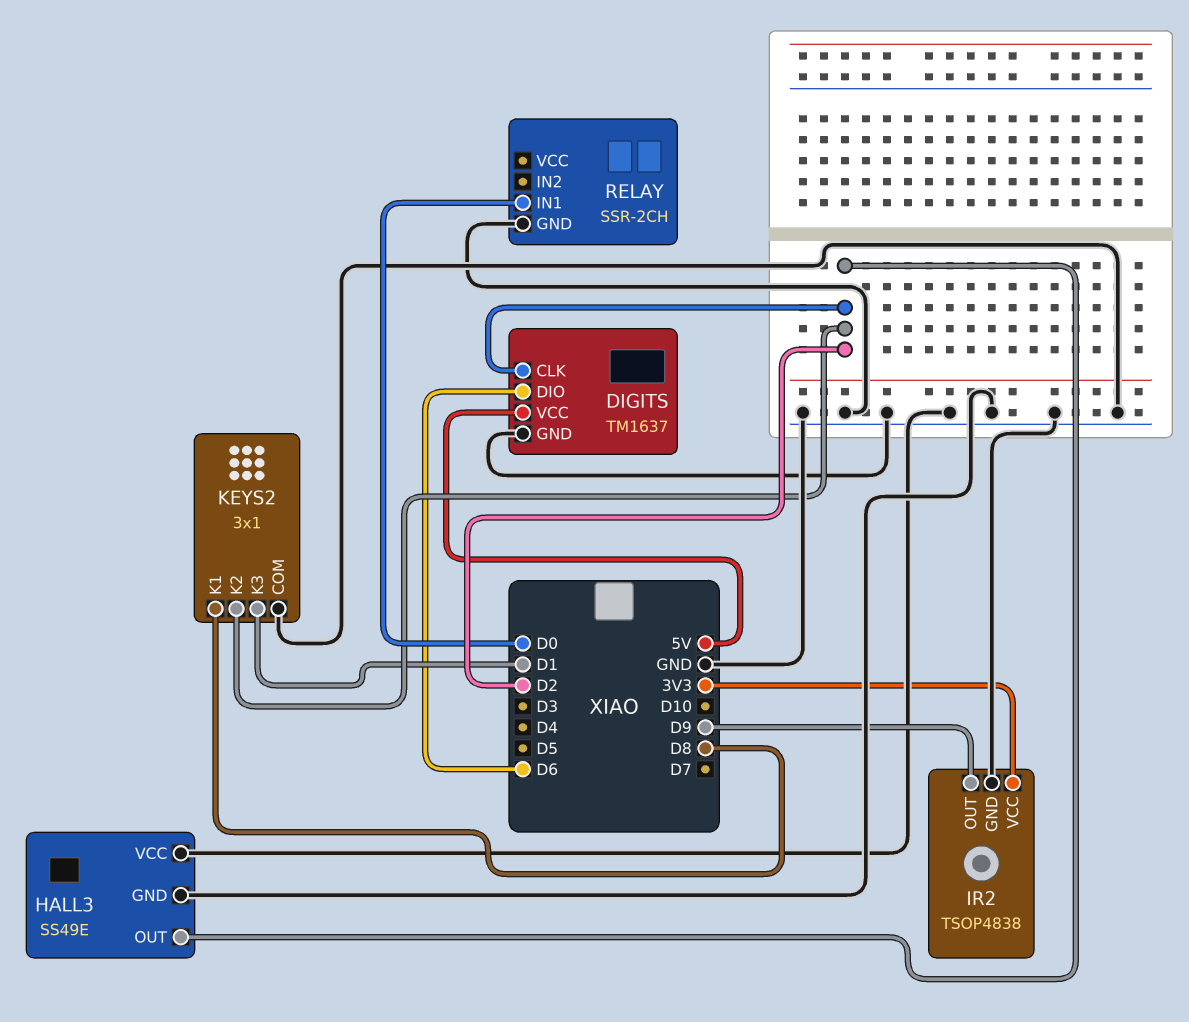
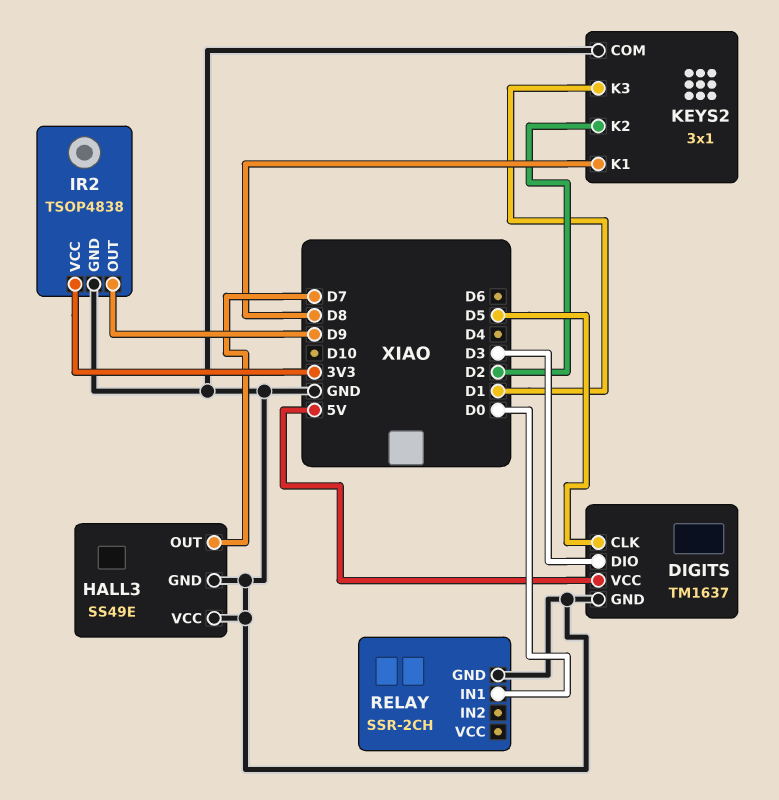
DIGITS pin CLK: D2 -> D5
DIGITS pin DIO: D6 -> D3
HALL3 pin OUT: D2 -> D7

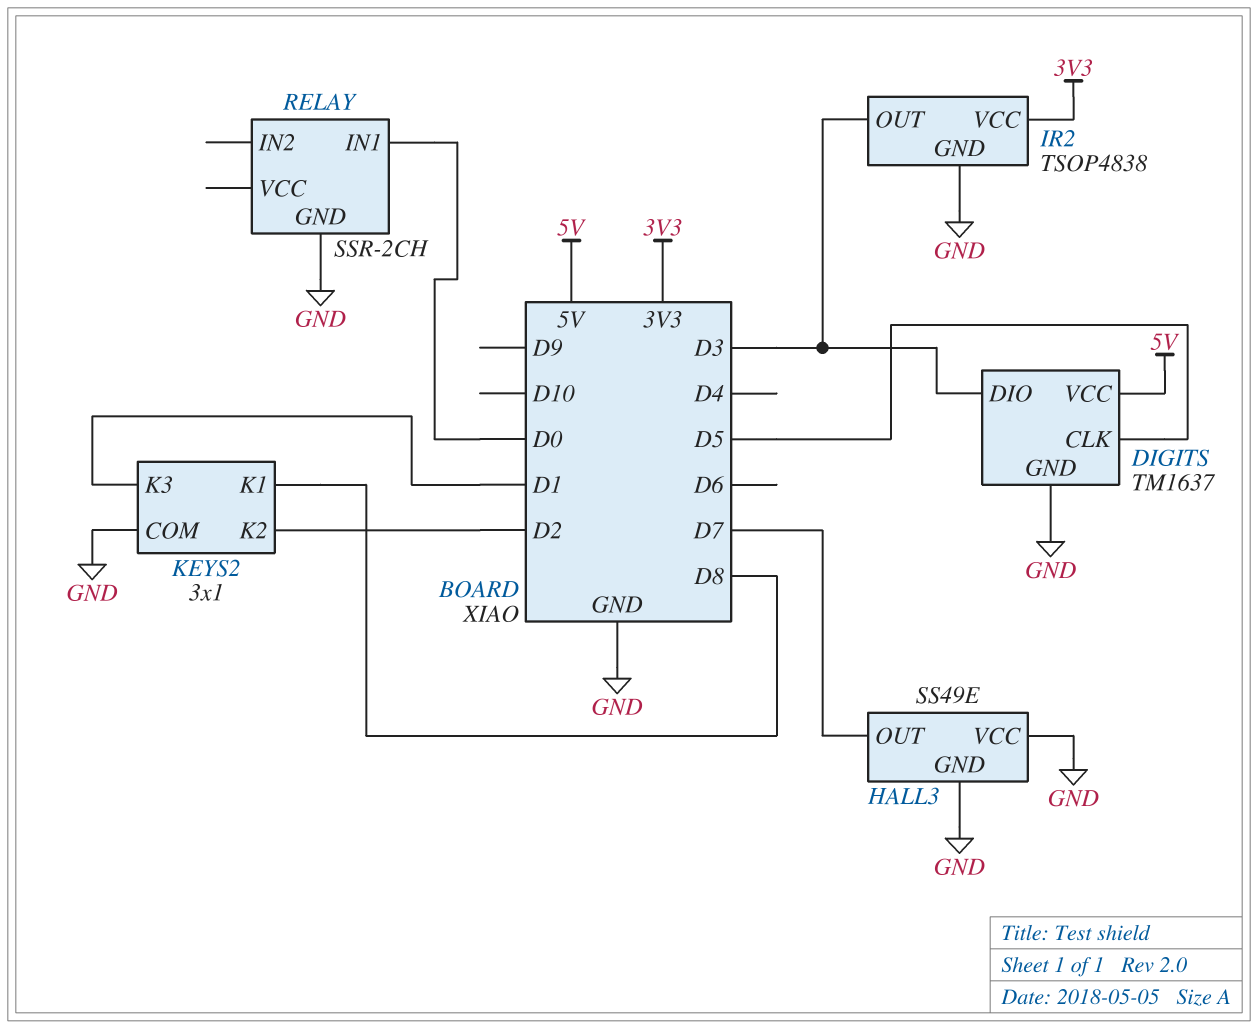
IR2 pin OUT: D9 -> D3

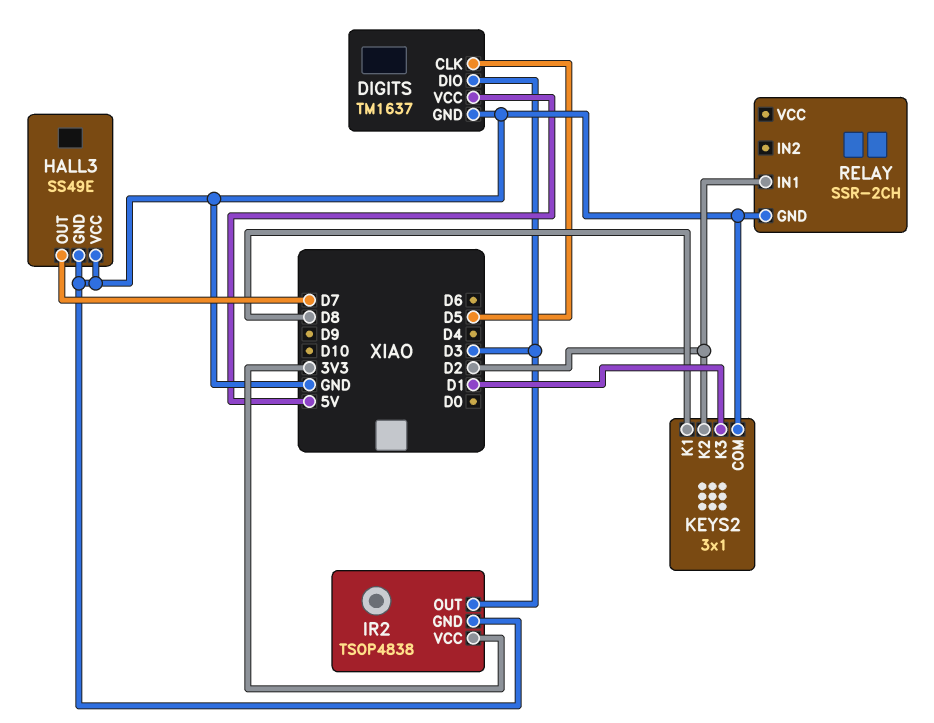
RELAY pin IN1: D0 -> D2

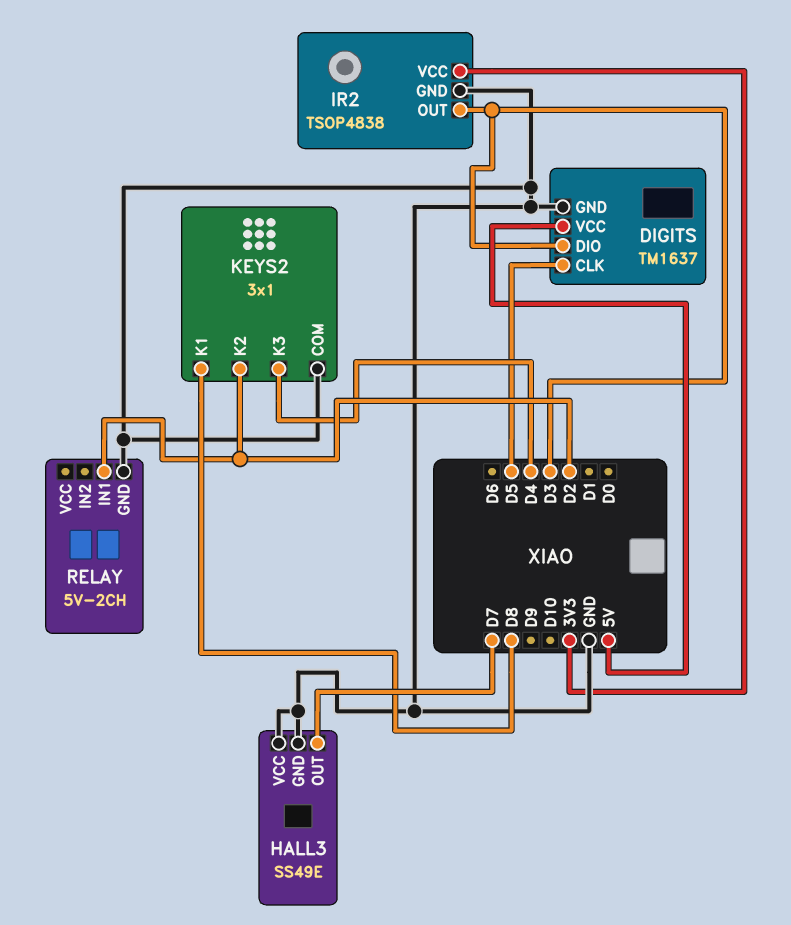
KEYS2 pin K3: D1 -> D4
RELAY: SSR-2CH -> 5V-2CH

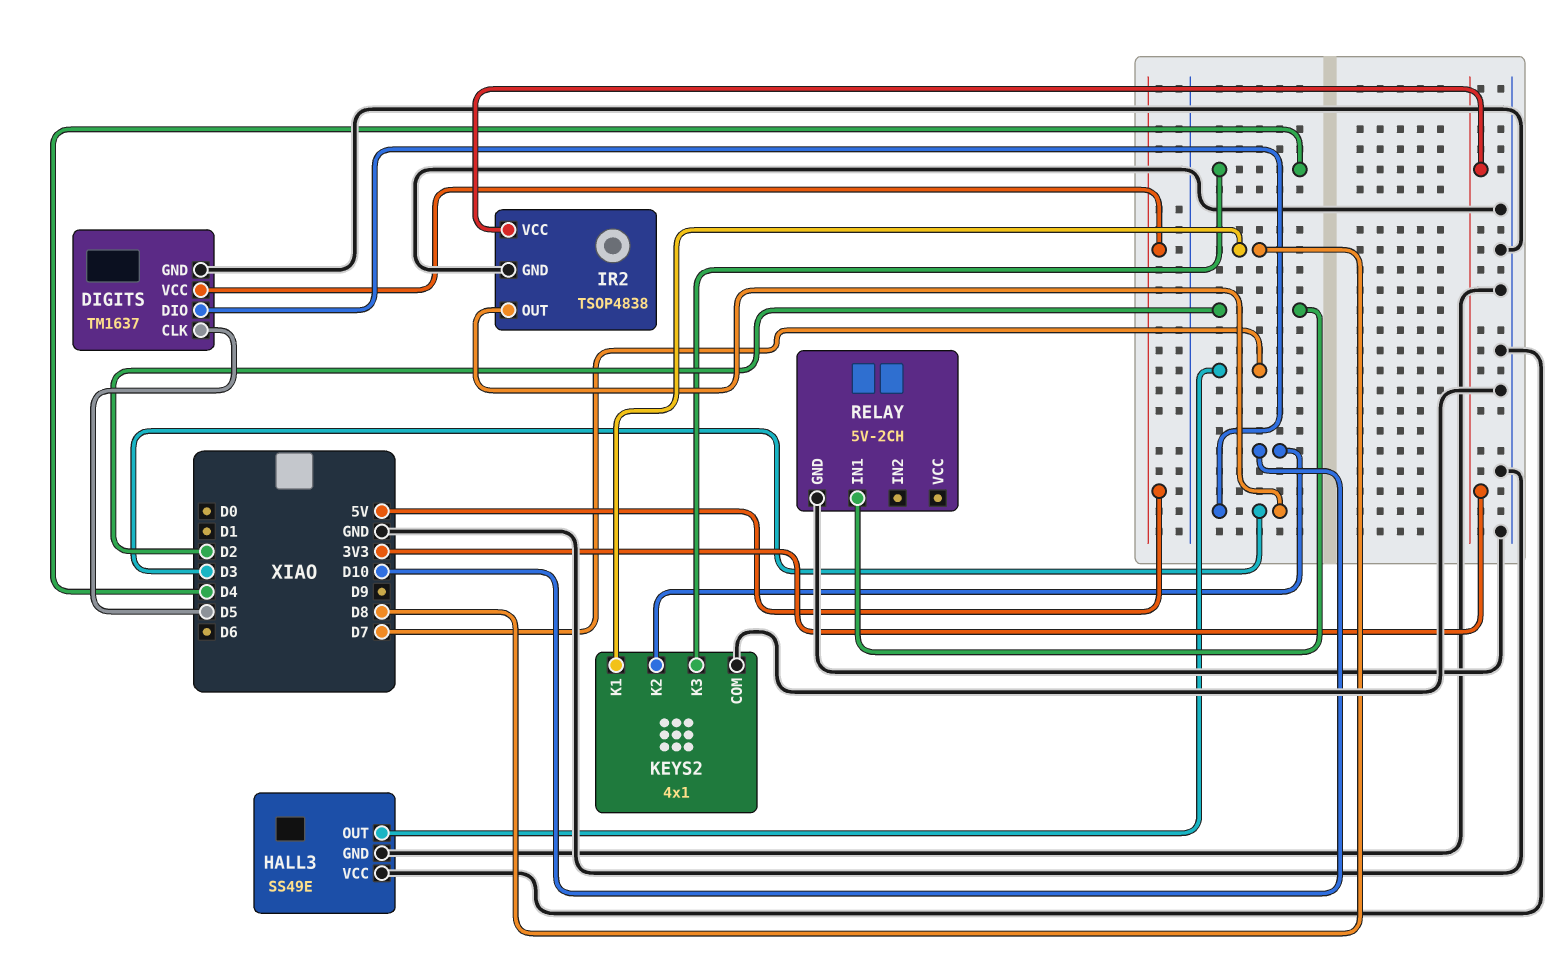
KEYS2: 3x1 -> 4x1
KEYS2 pin K2: D2 -> D10

